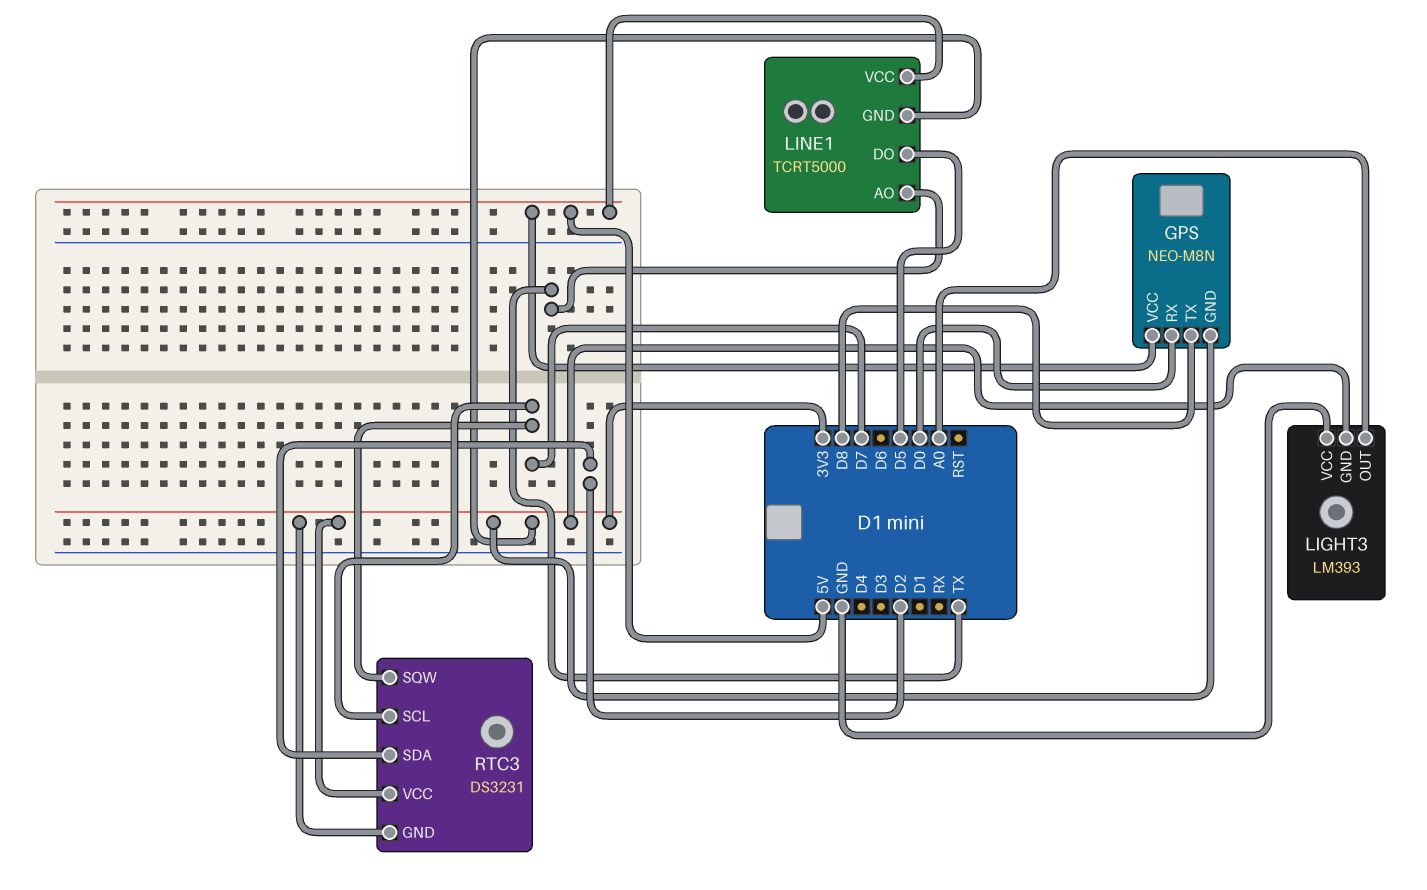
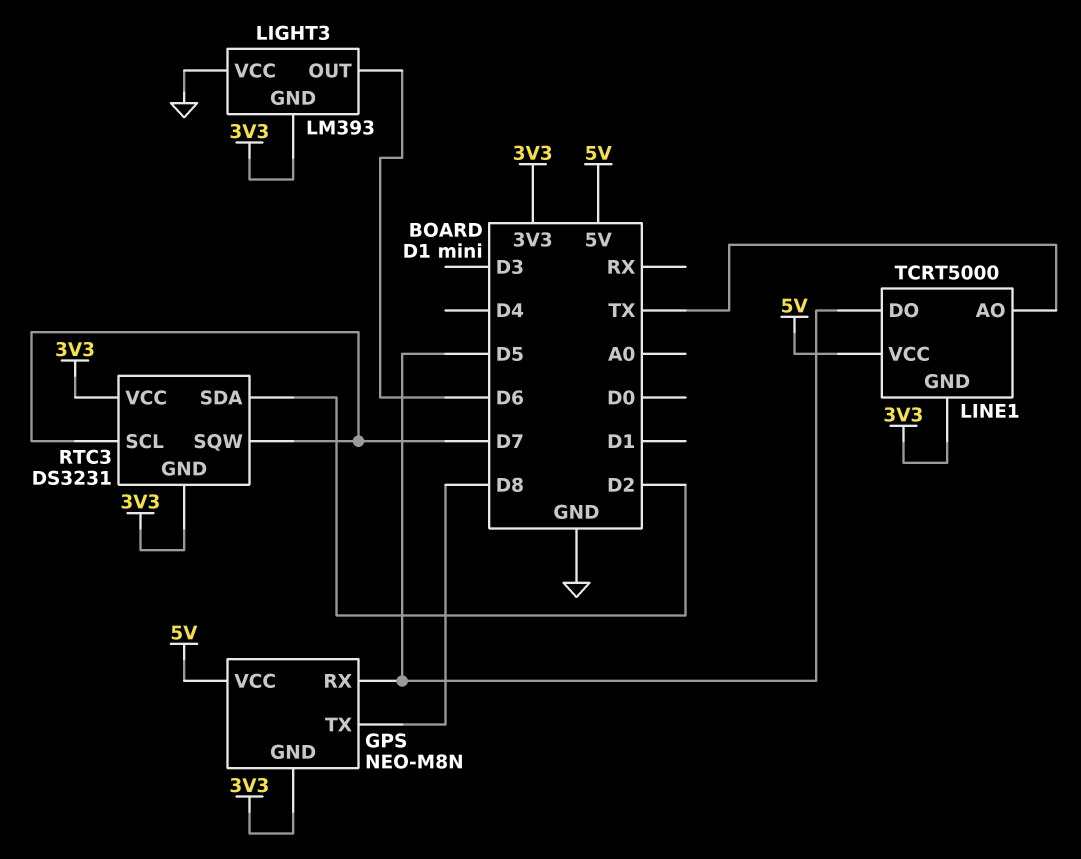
GPS pin RX: D0 -> D5
LIGHT3 pin OUT: A0 -> D6

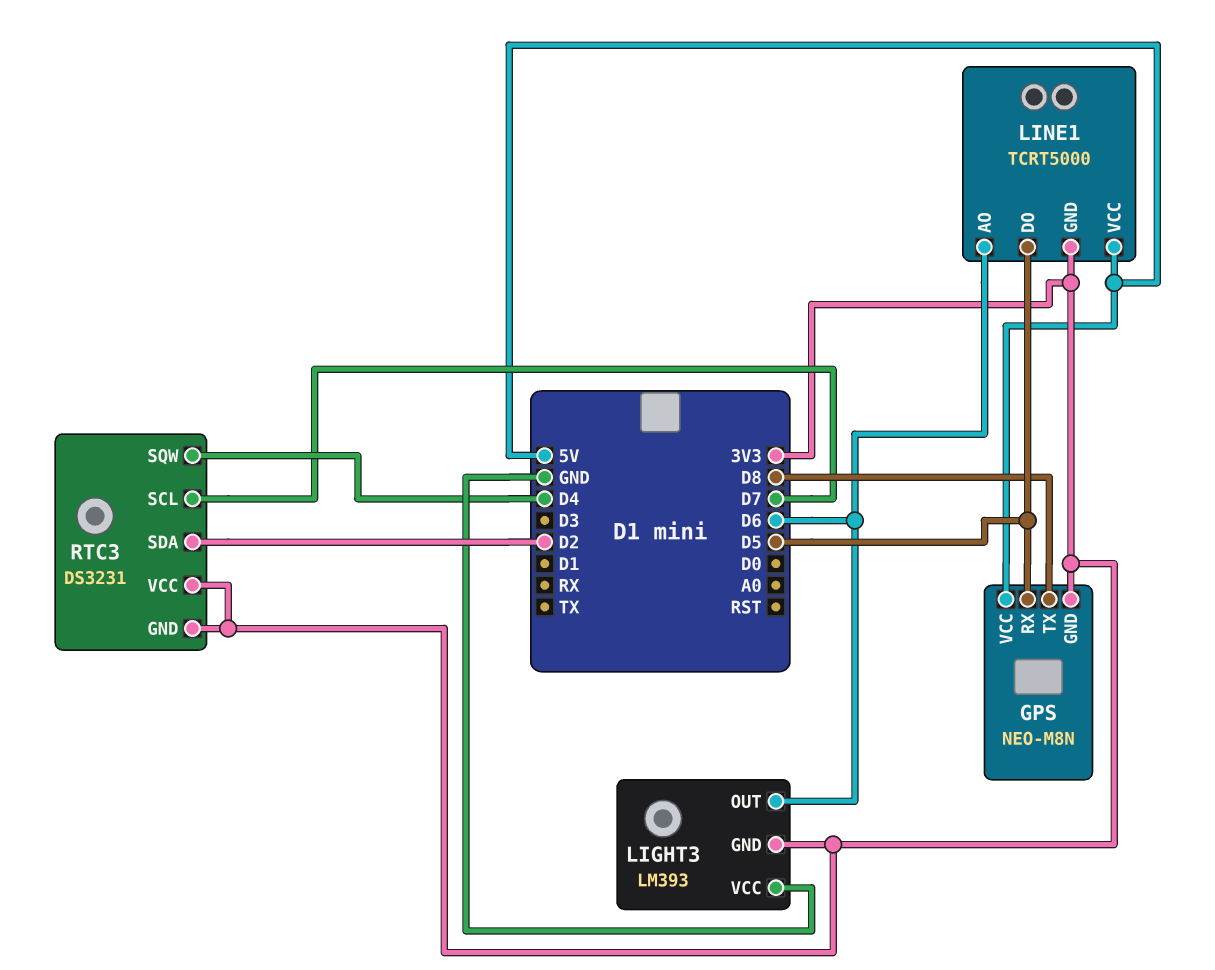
LINE1 pin AO: TX -> D6
RTC3 pin SQW: D7 -> D4

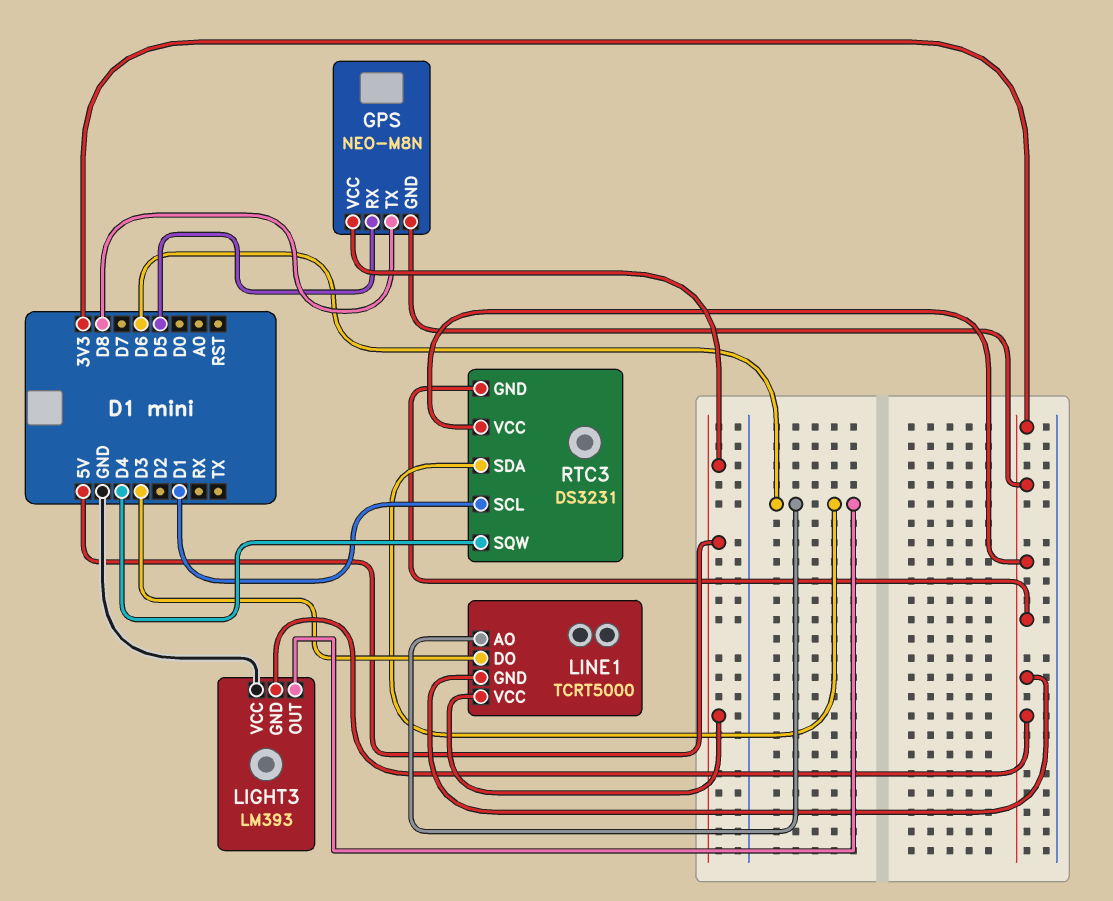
LINE1 pin DO: D5 -> D3
RTC3 pin SCL: D7 -> D1
RTC3 pin SDA: D2 -> D6

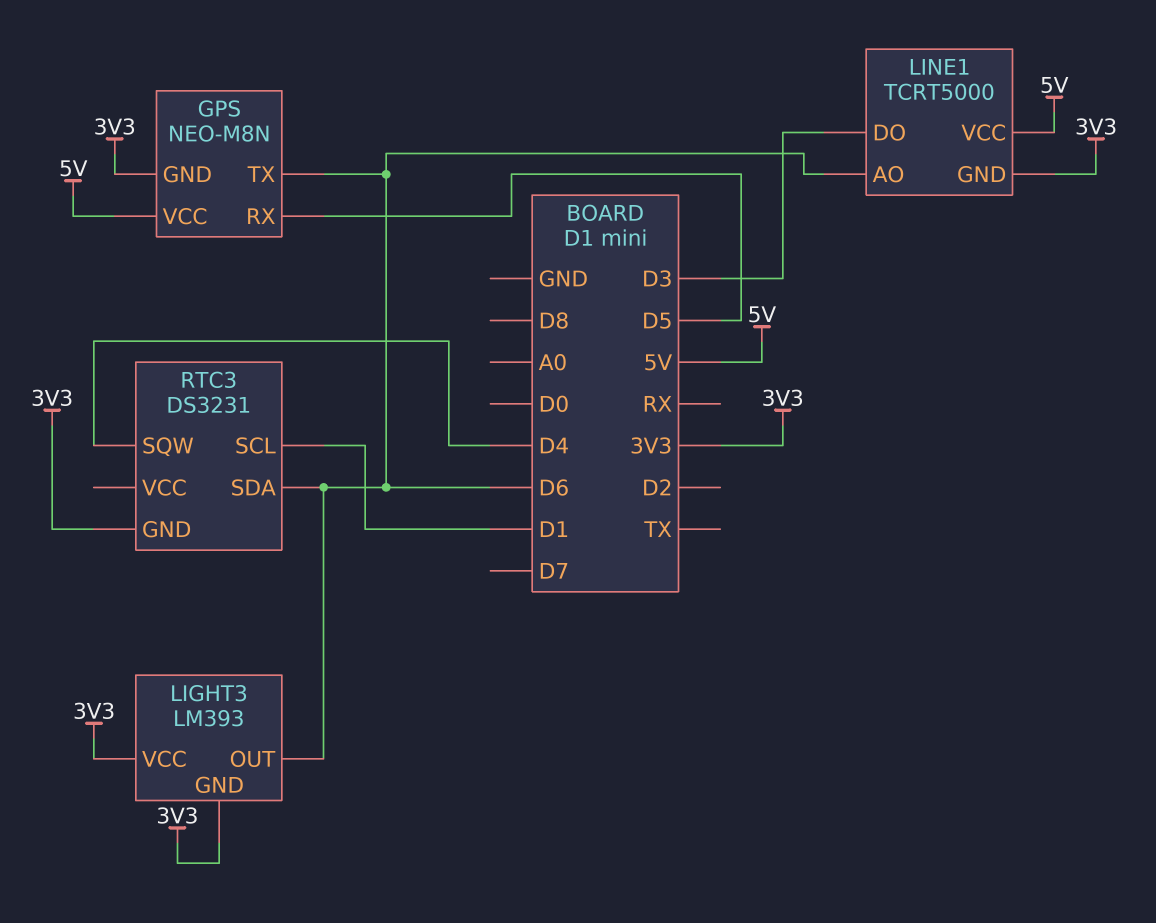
GPS pin TX: D8 -> D6
LIGHT3 pin VCC: GND -> 3V3
RTC3 pin VCC: 3V3 -> none

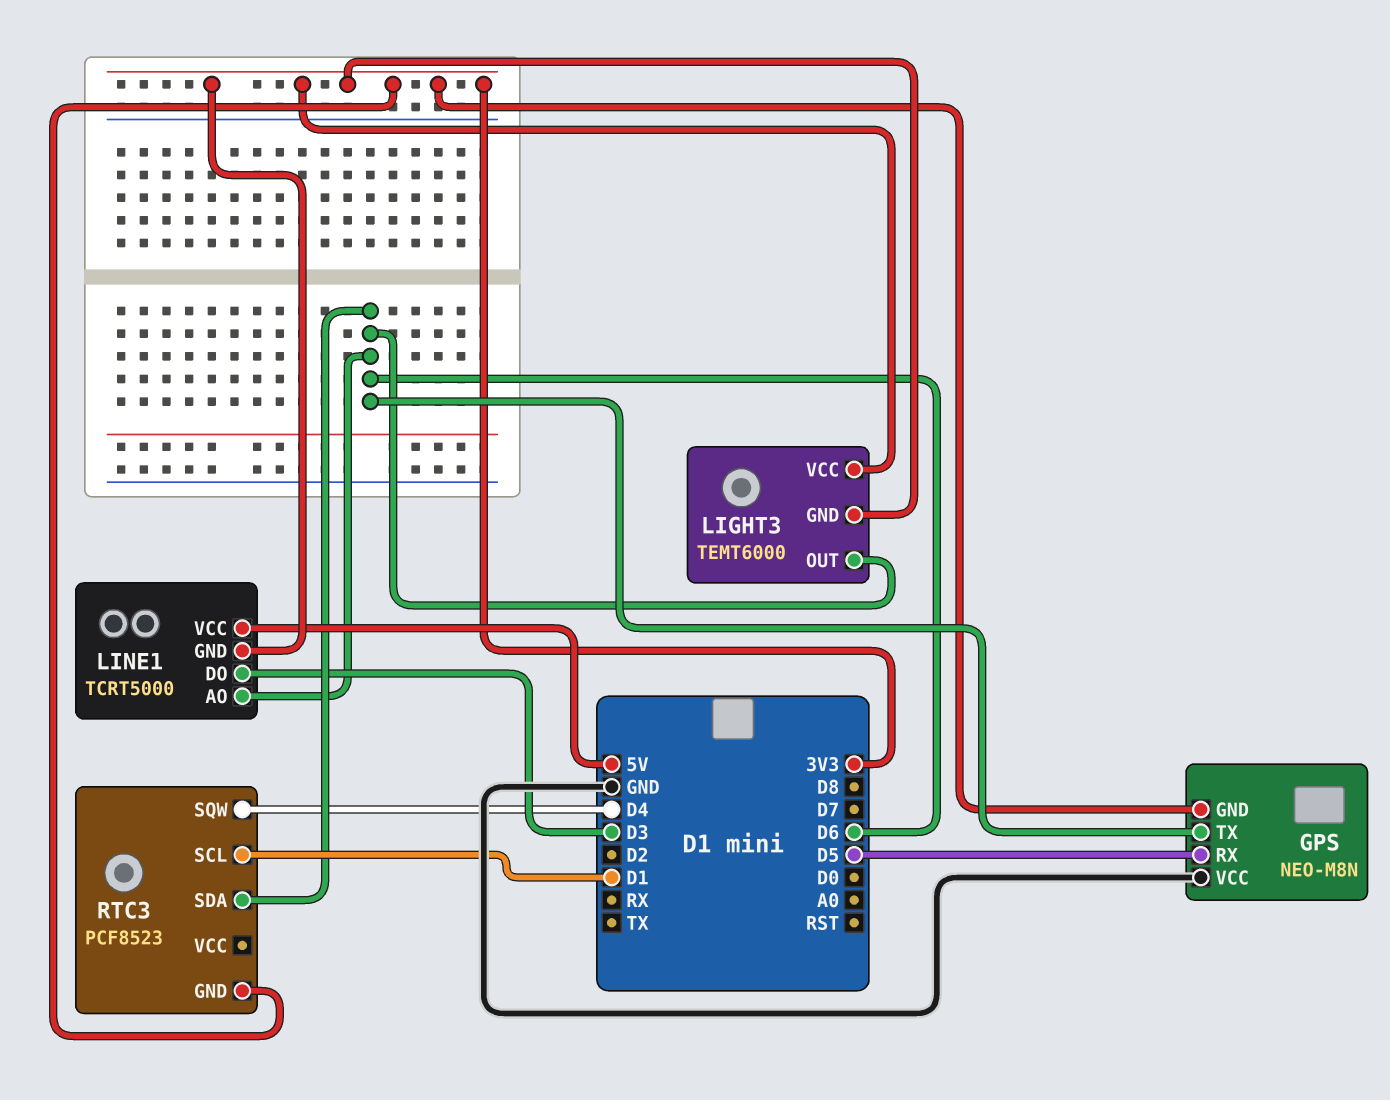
GPS pin VCC: 5V -> GND
LIGHT3: LM393 -> TEMT6000
RTC3: DS3231 -> PCF8523

